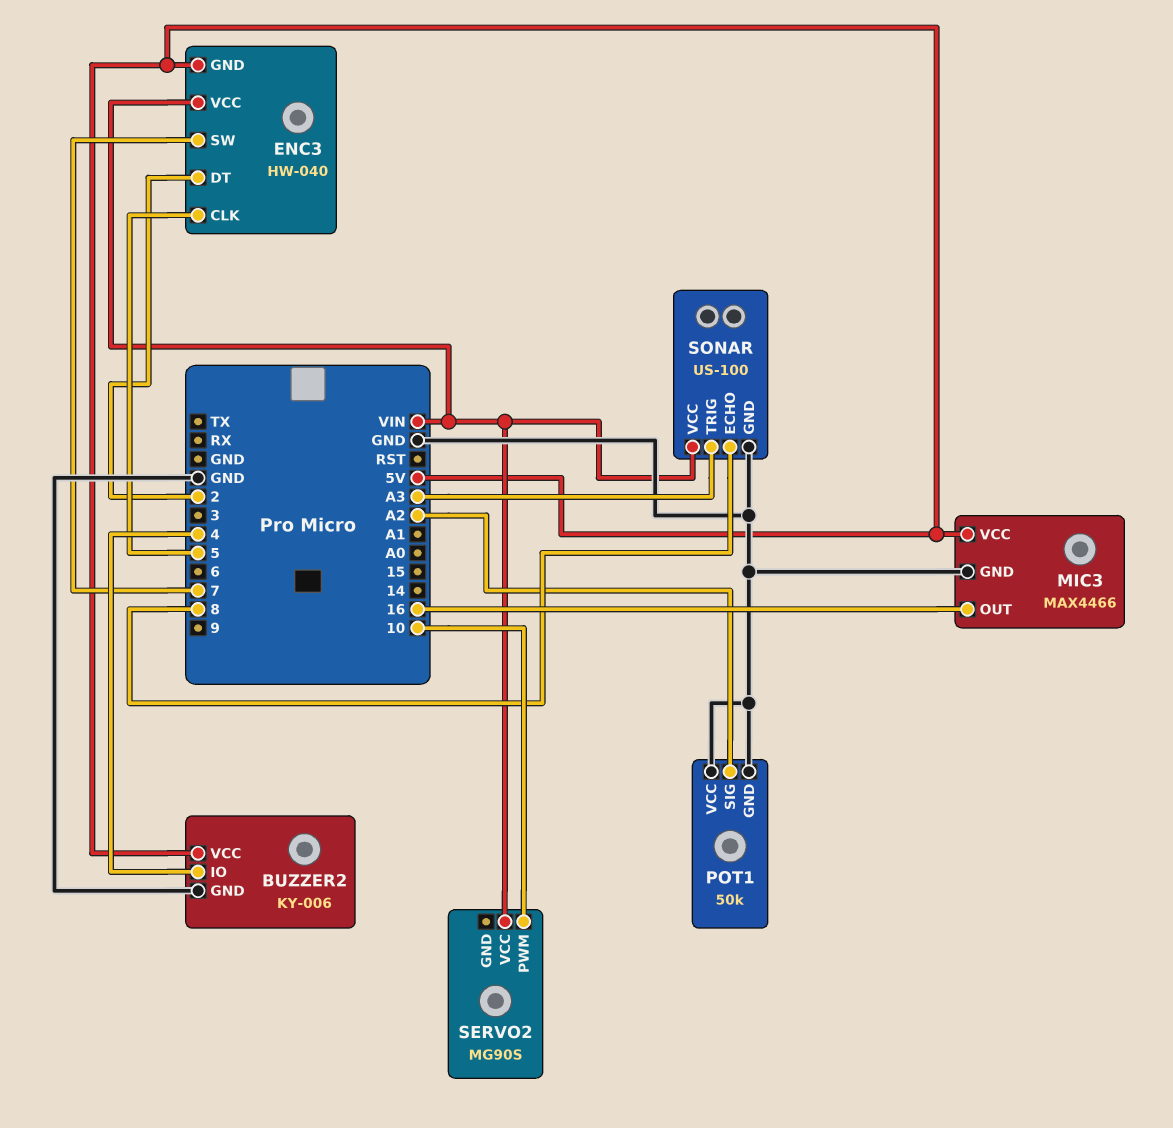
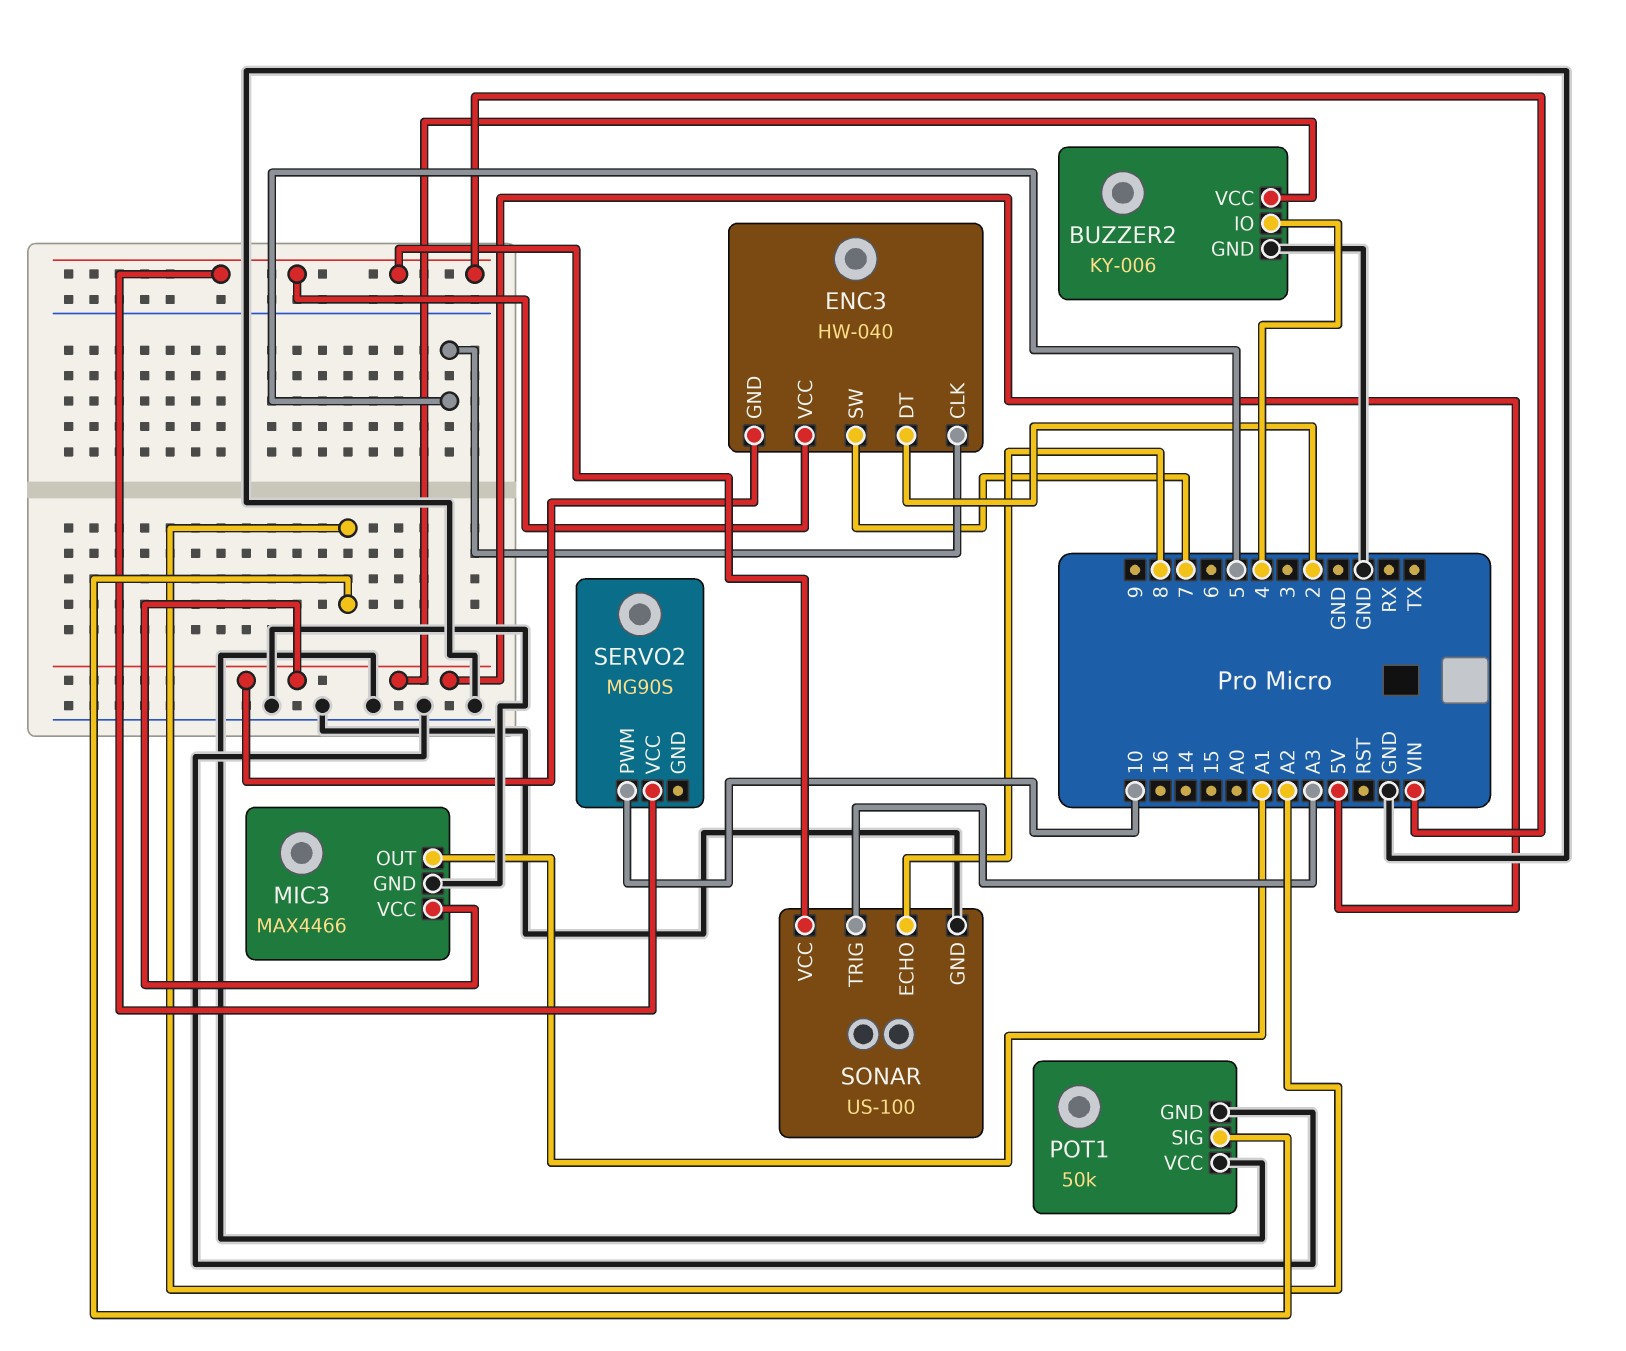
MIC3 pin OUT: 16 -> A1

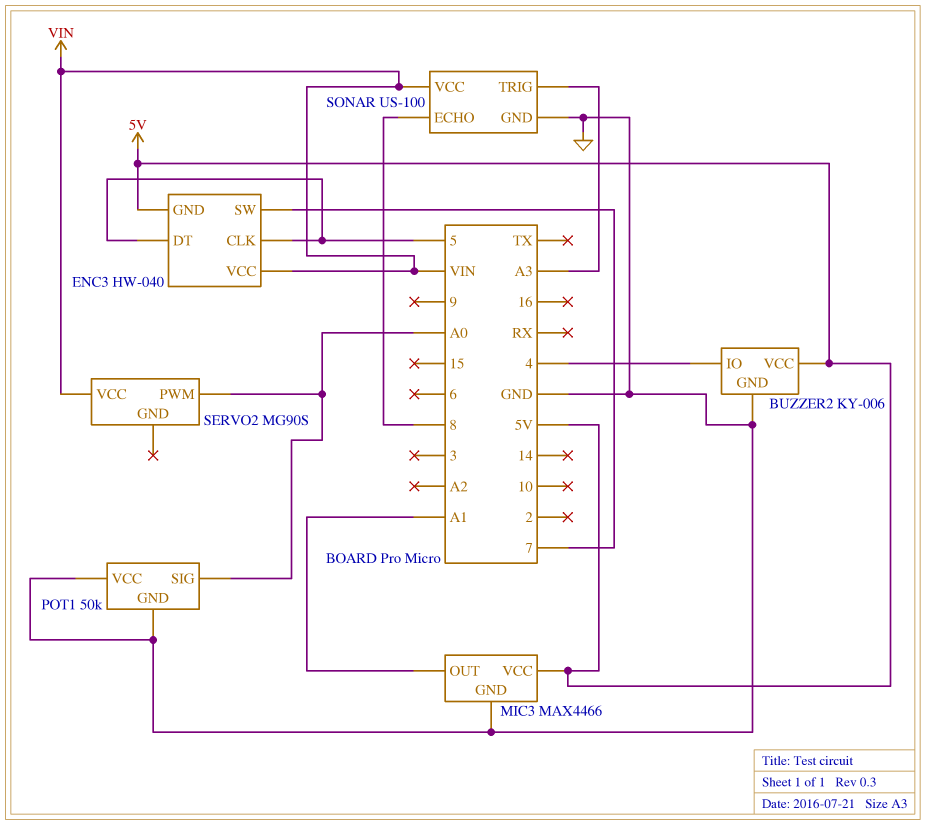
ENC3 pin DT: 2 -> 5
POT1 pin SIG: A2 -> A0
SERVO2 pin PWM: 10 -> A0

